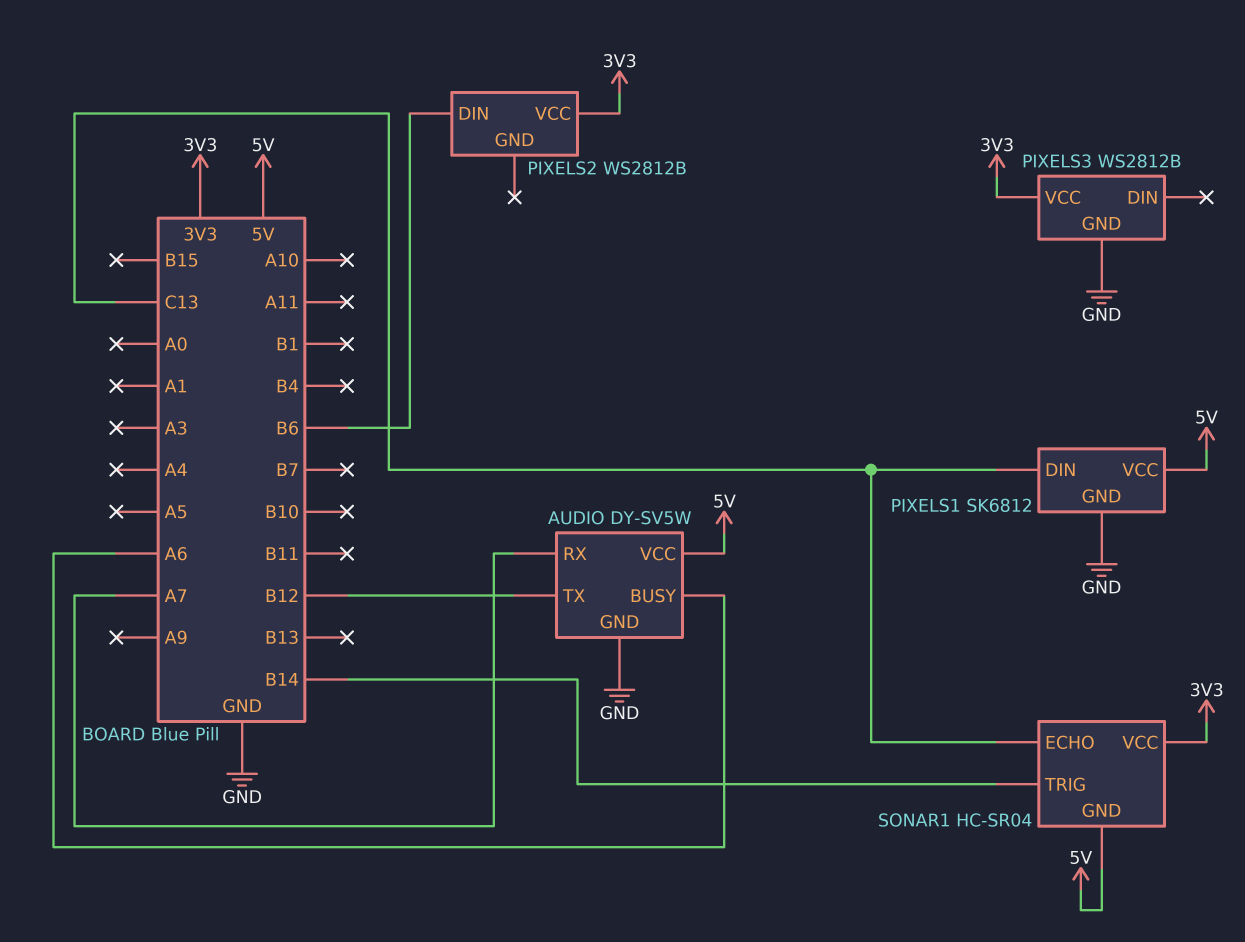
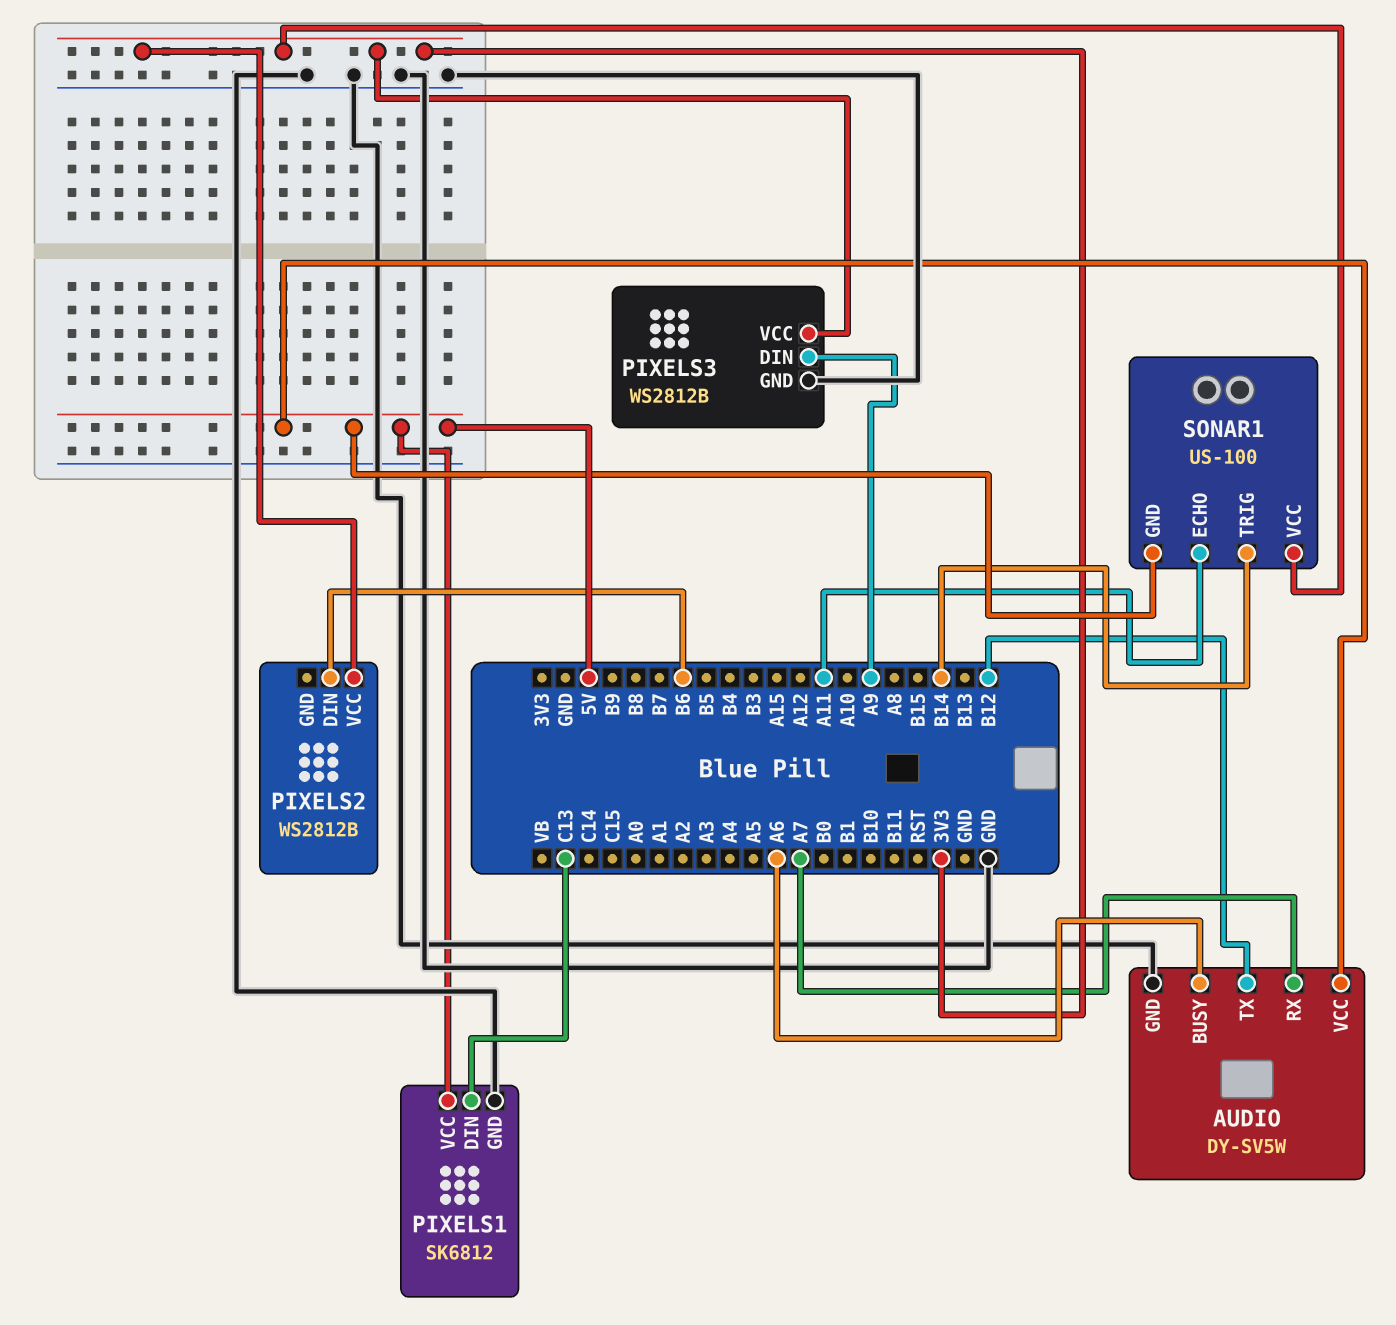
PIXELS3 pin DIN: none -> A9
SONAR1: HC-SR04 -> US-100
SONAR1 pin ECHO: C13 -> A11

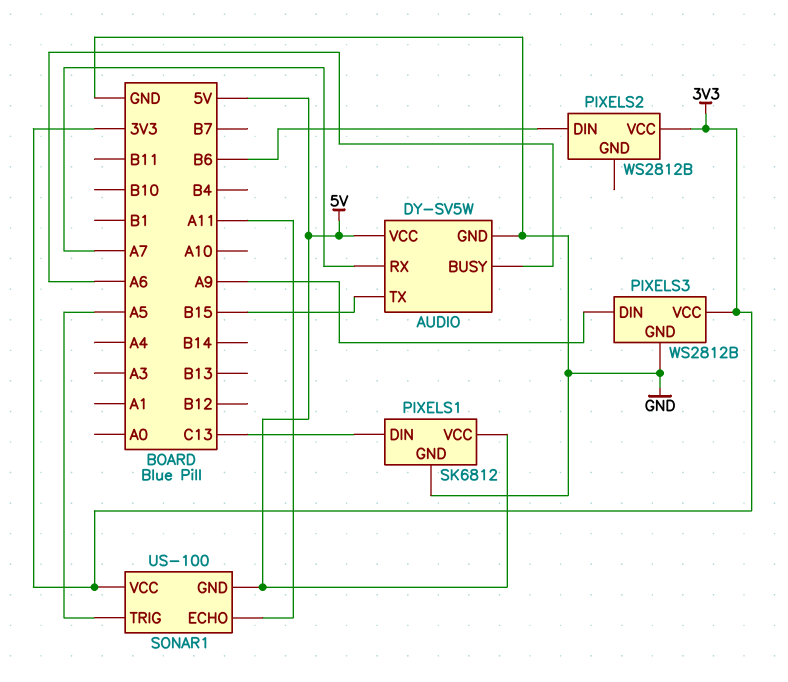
AUDIO pin TX: B12 -> B15
SONAR1 pin TRIG: B14 -> A5

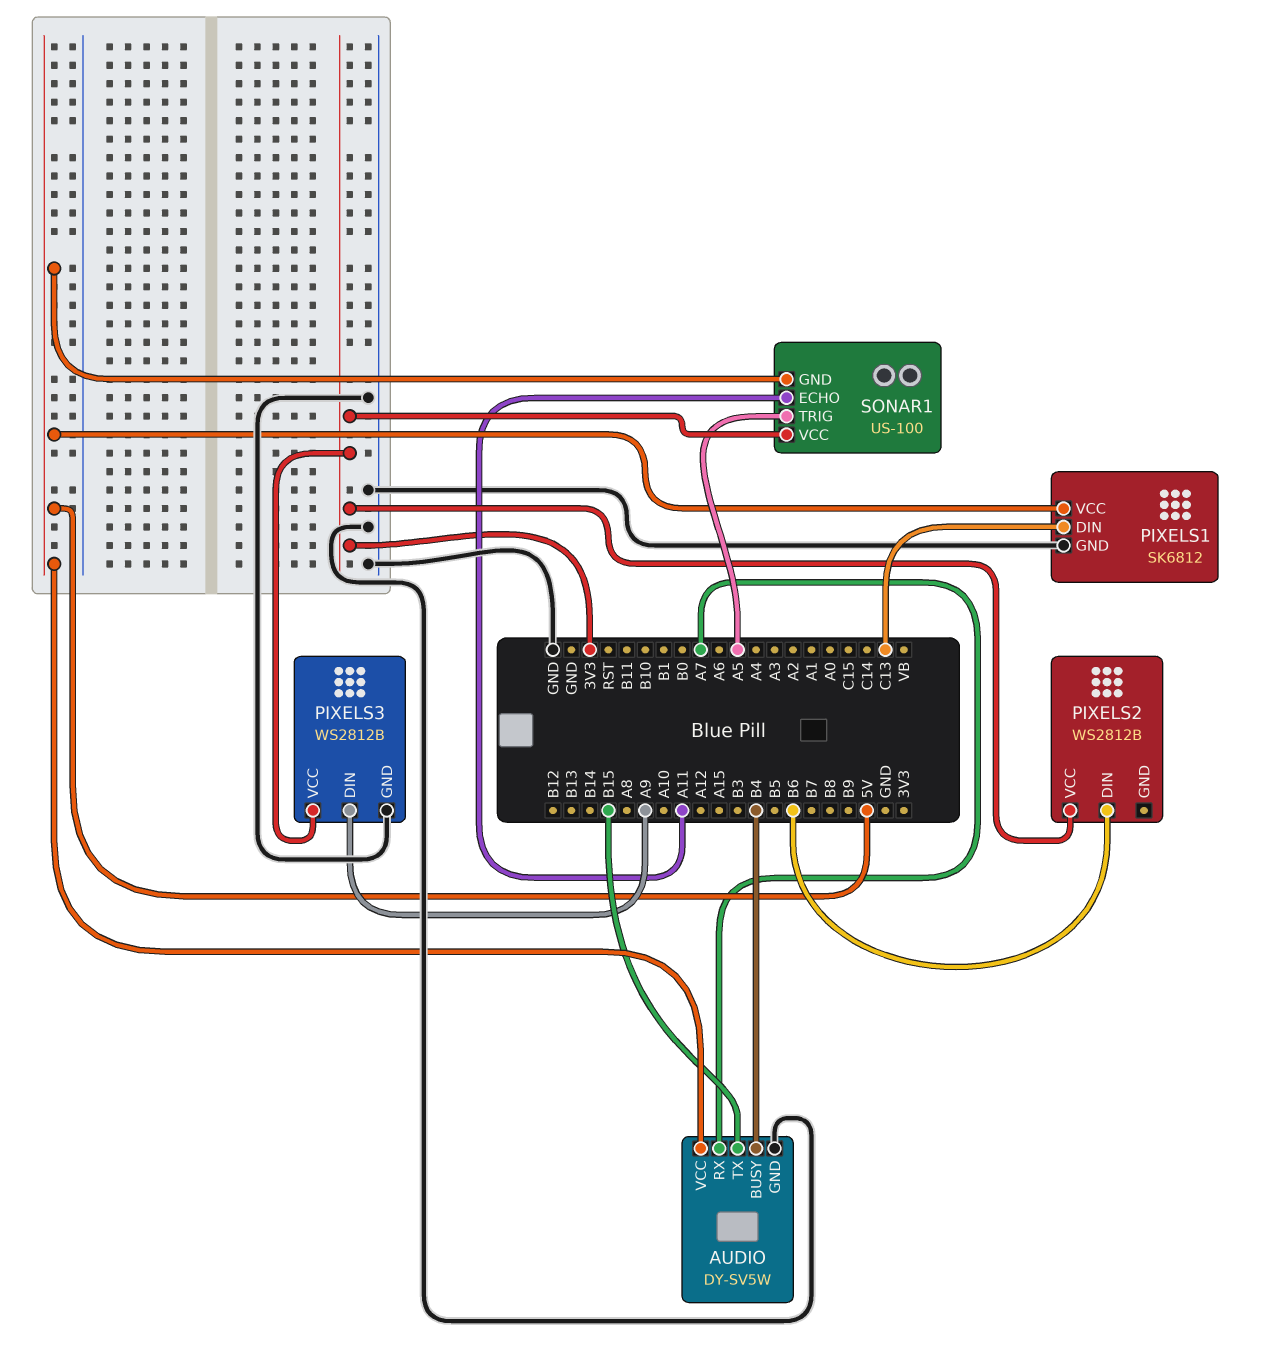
AUDIO pin BUSY: A6 -> B4

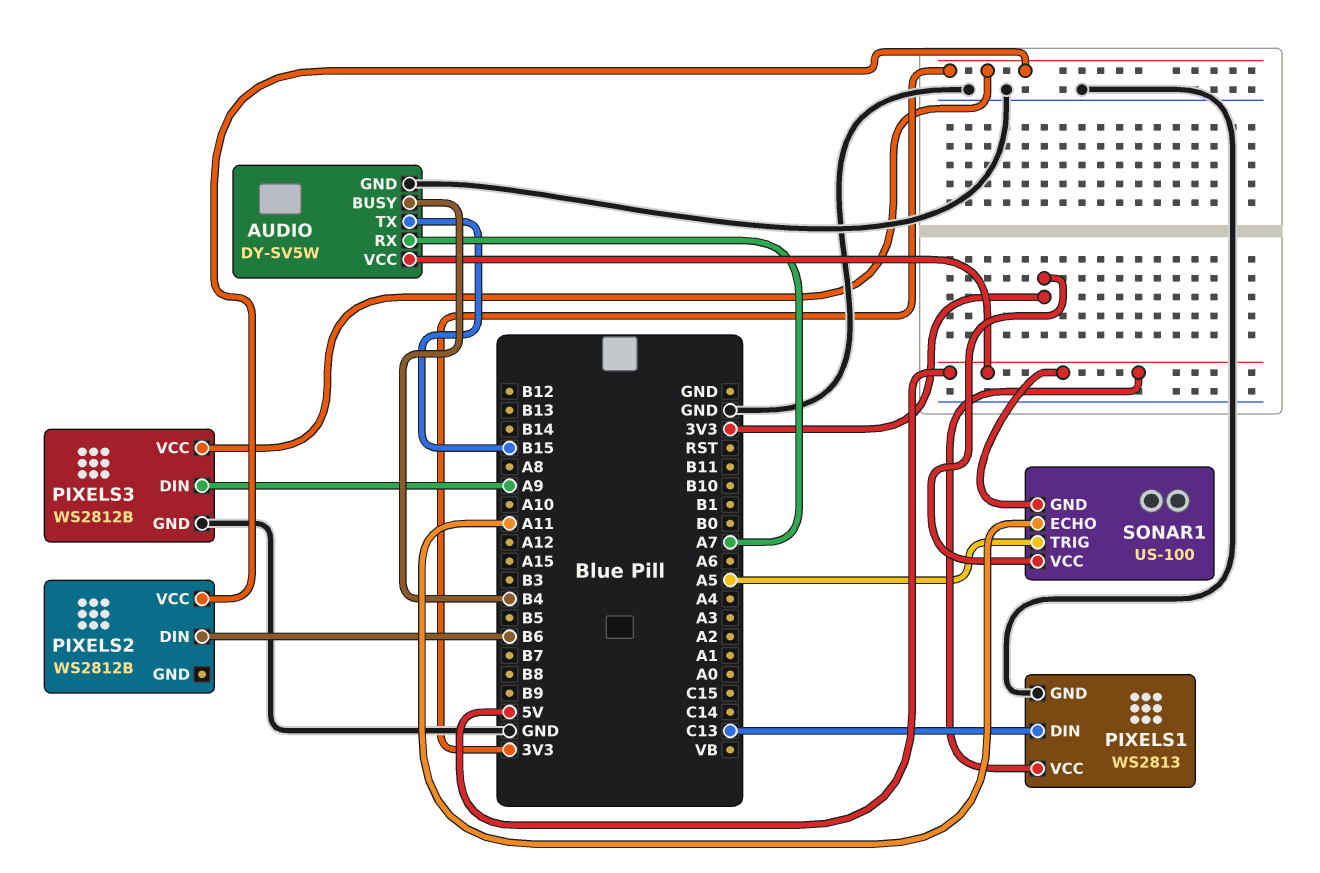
PIXELS1: SK6812 -> WS2813

